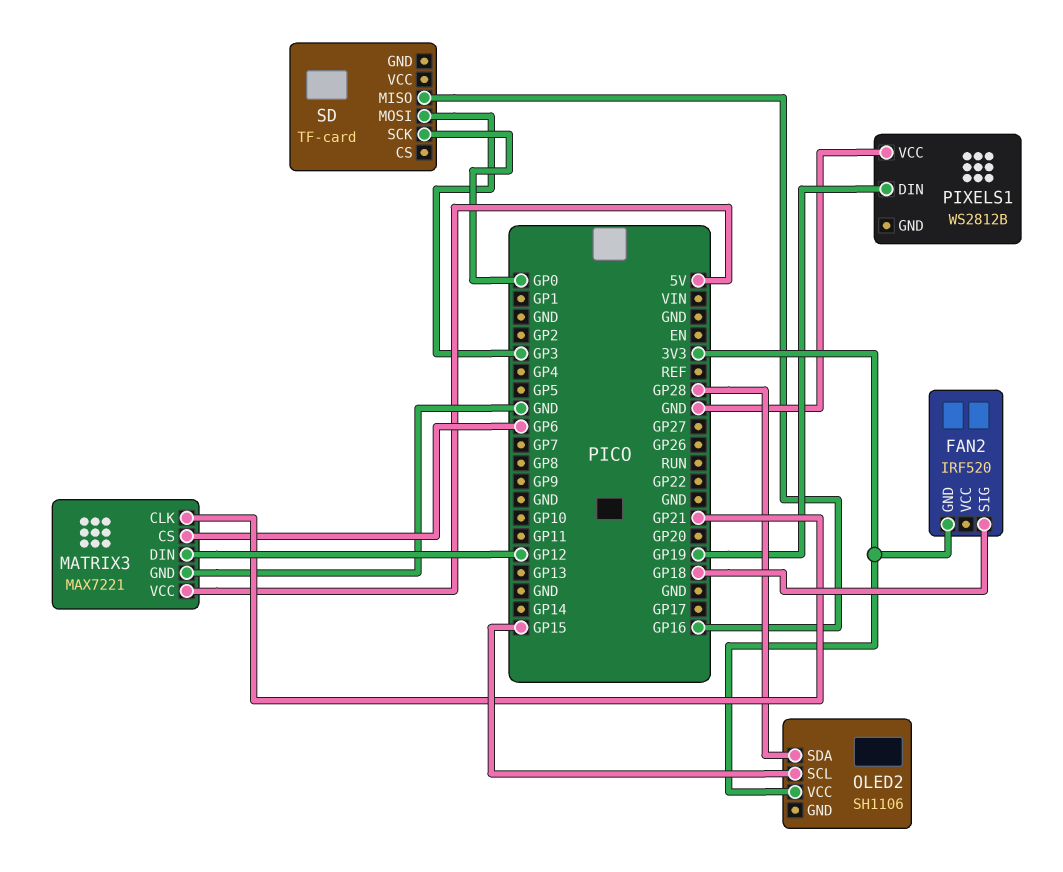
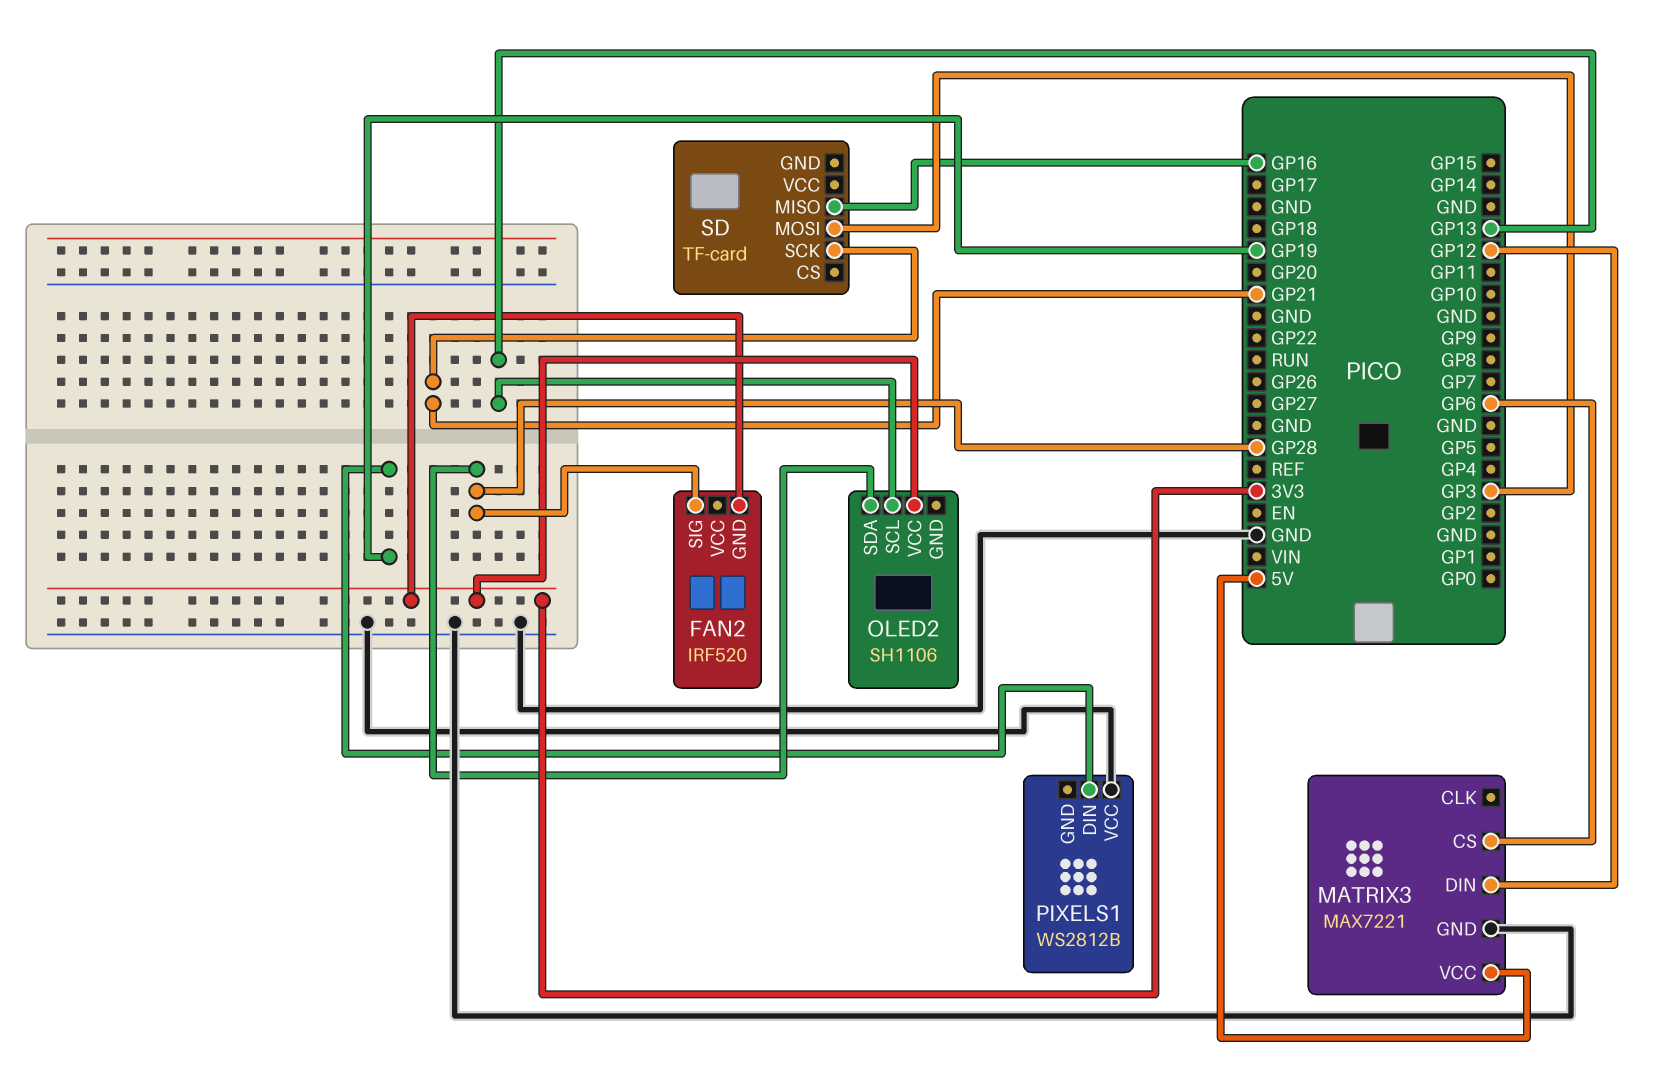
FAN2 pin SIG: GP18 -> GP28
MATRIX3 pin CLK: GP21 -> none
OLED2 pin SCL: GP15 -> GP13
SD pin SCK: GP0 -> GP21

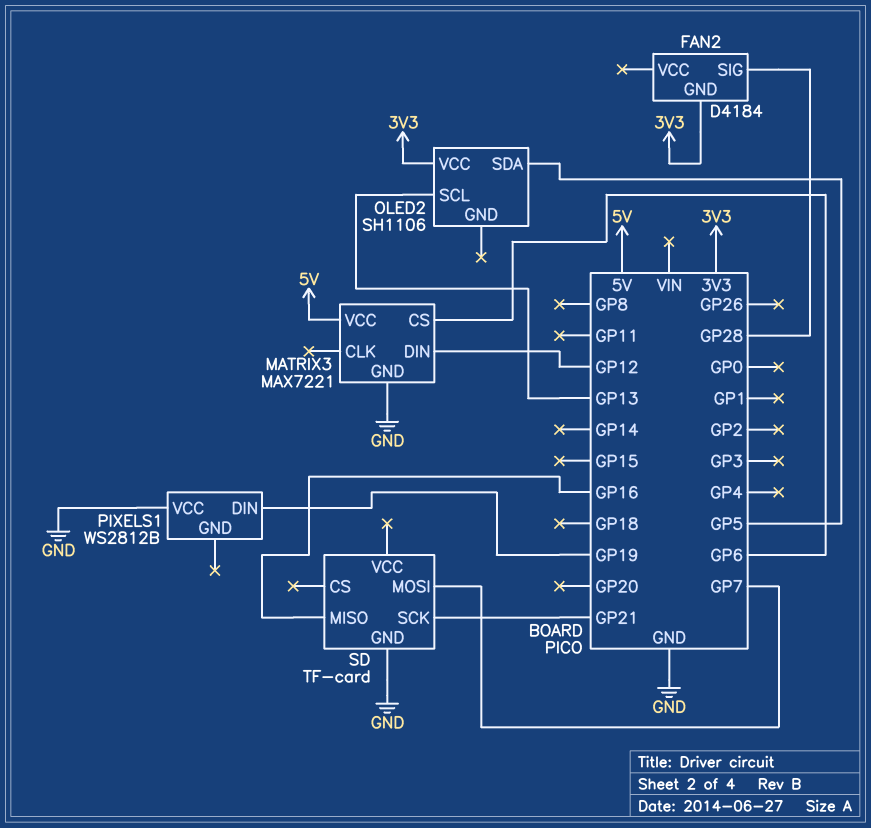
FAN2: IRF520 -> D4184
OLED2 pin SDA: GP28 -> GP5
SD pin GND: none -> GND
SD pin MOSI: GP3 -> GP7

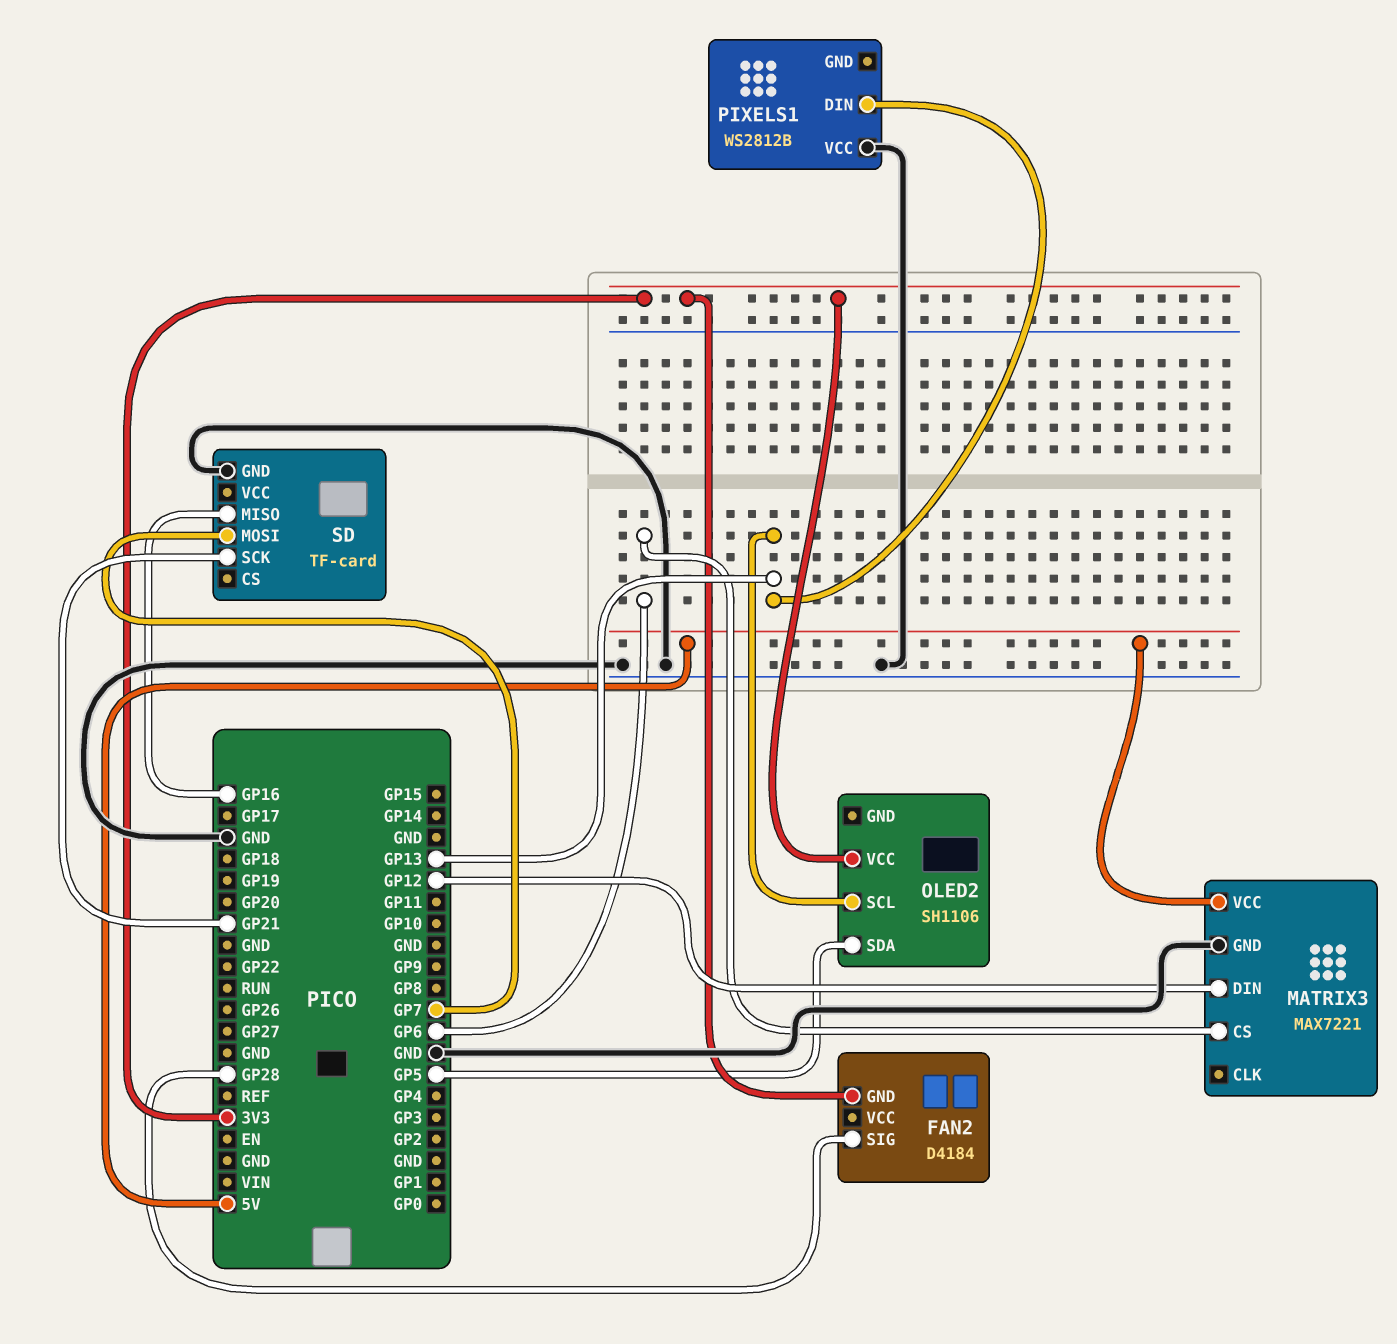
PIXELS1 pin DIN: GP19 -> GP13

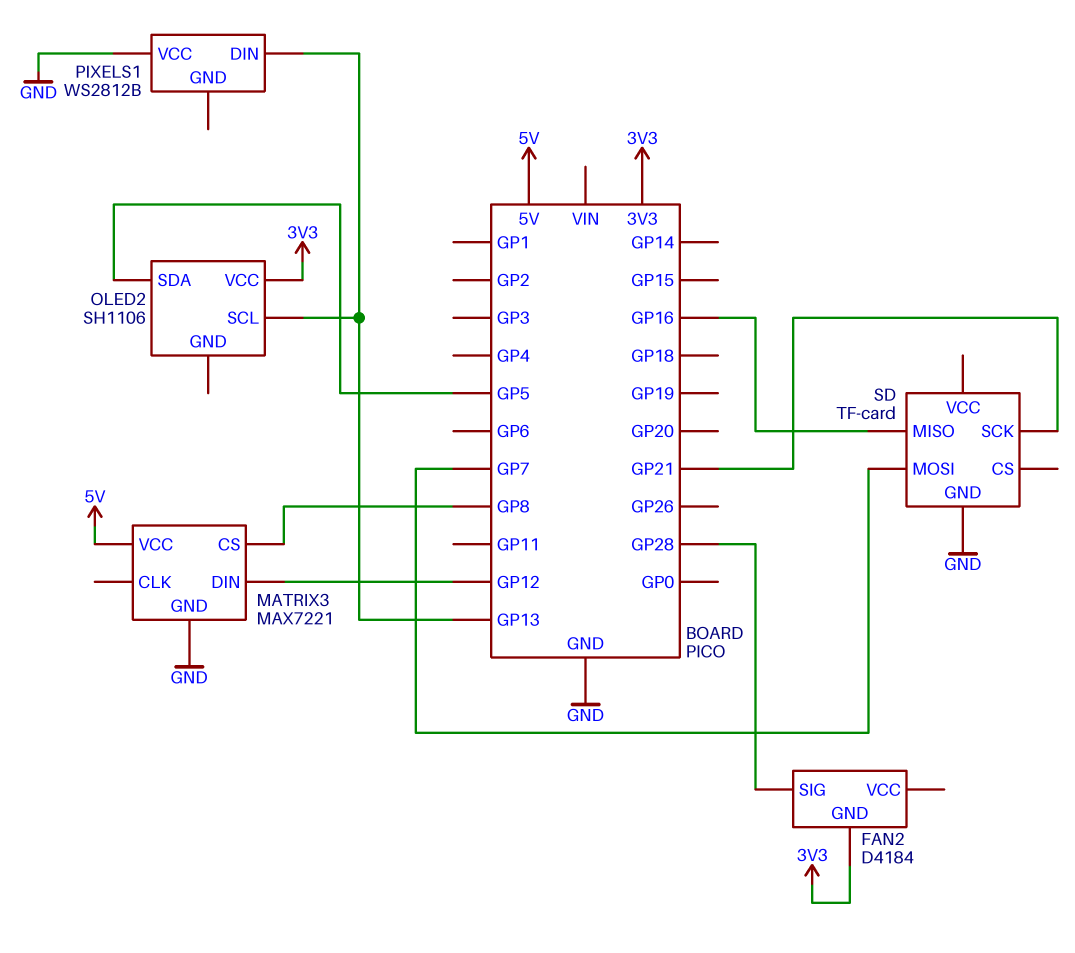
MATRIX3 pin CS: GP6 -> GP8

